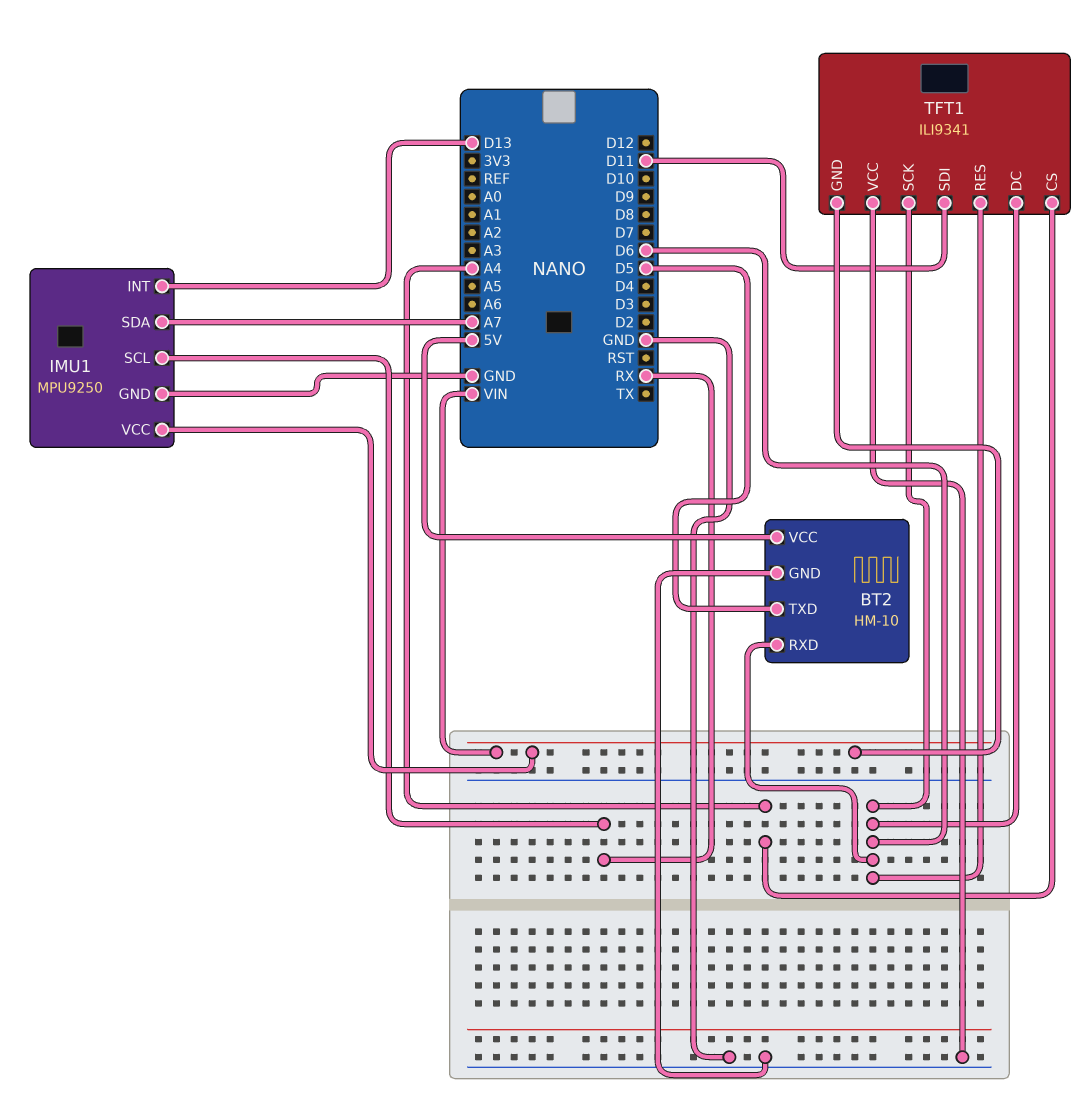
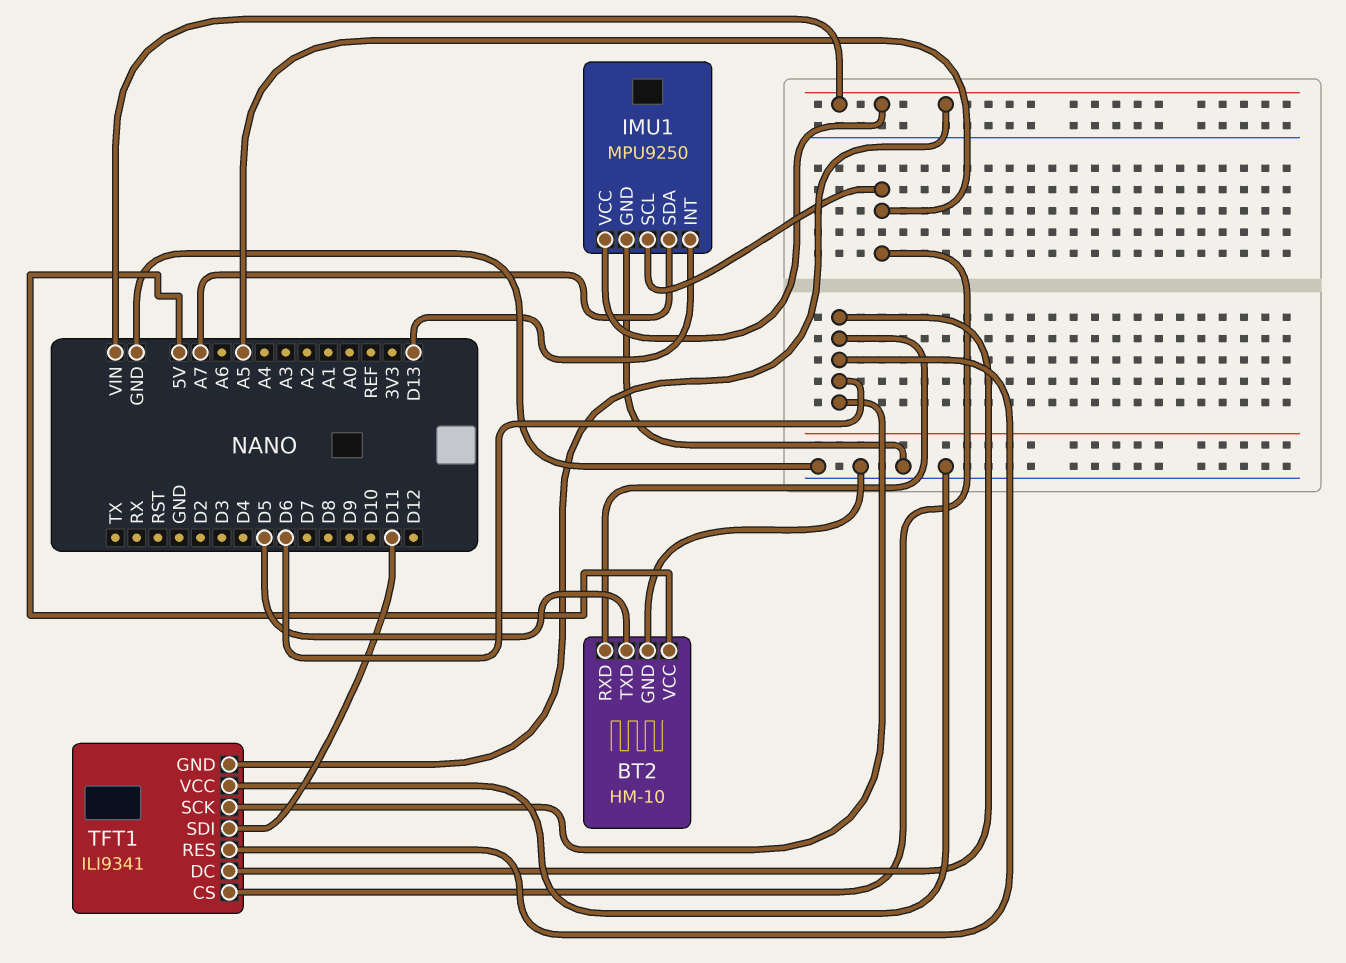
IMU1 pin SCL: RX -> A5
TFT1 pin CS: A4 -> A5

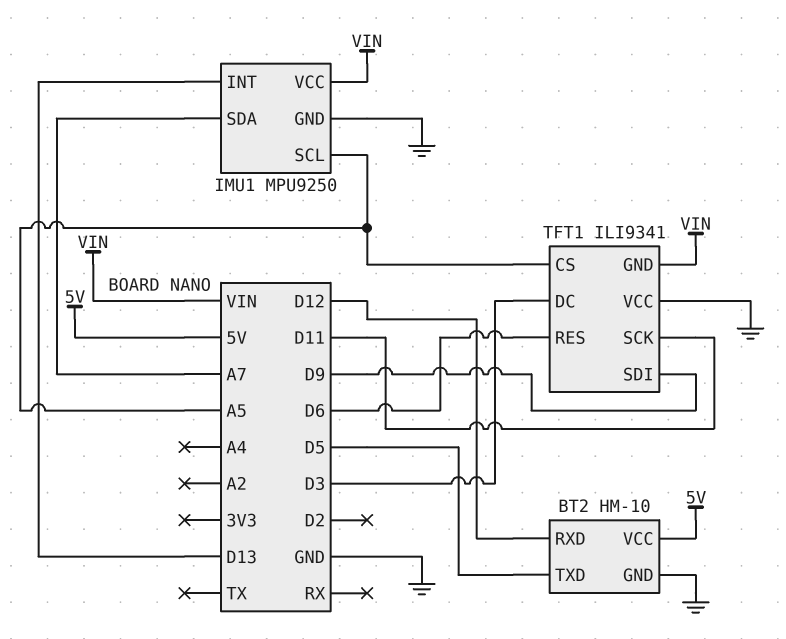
BT2 pin RXD: D6 -> D12
TFT1 pin DC: D6 -> D3
TFT1 pin SCK: D6 -> D11
TFT1 pin SDI: D11 -> D9

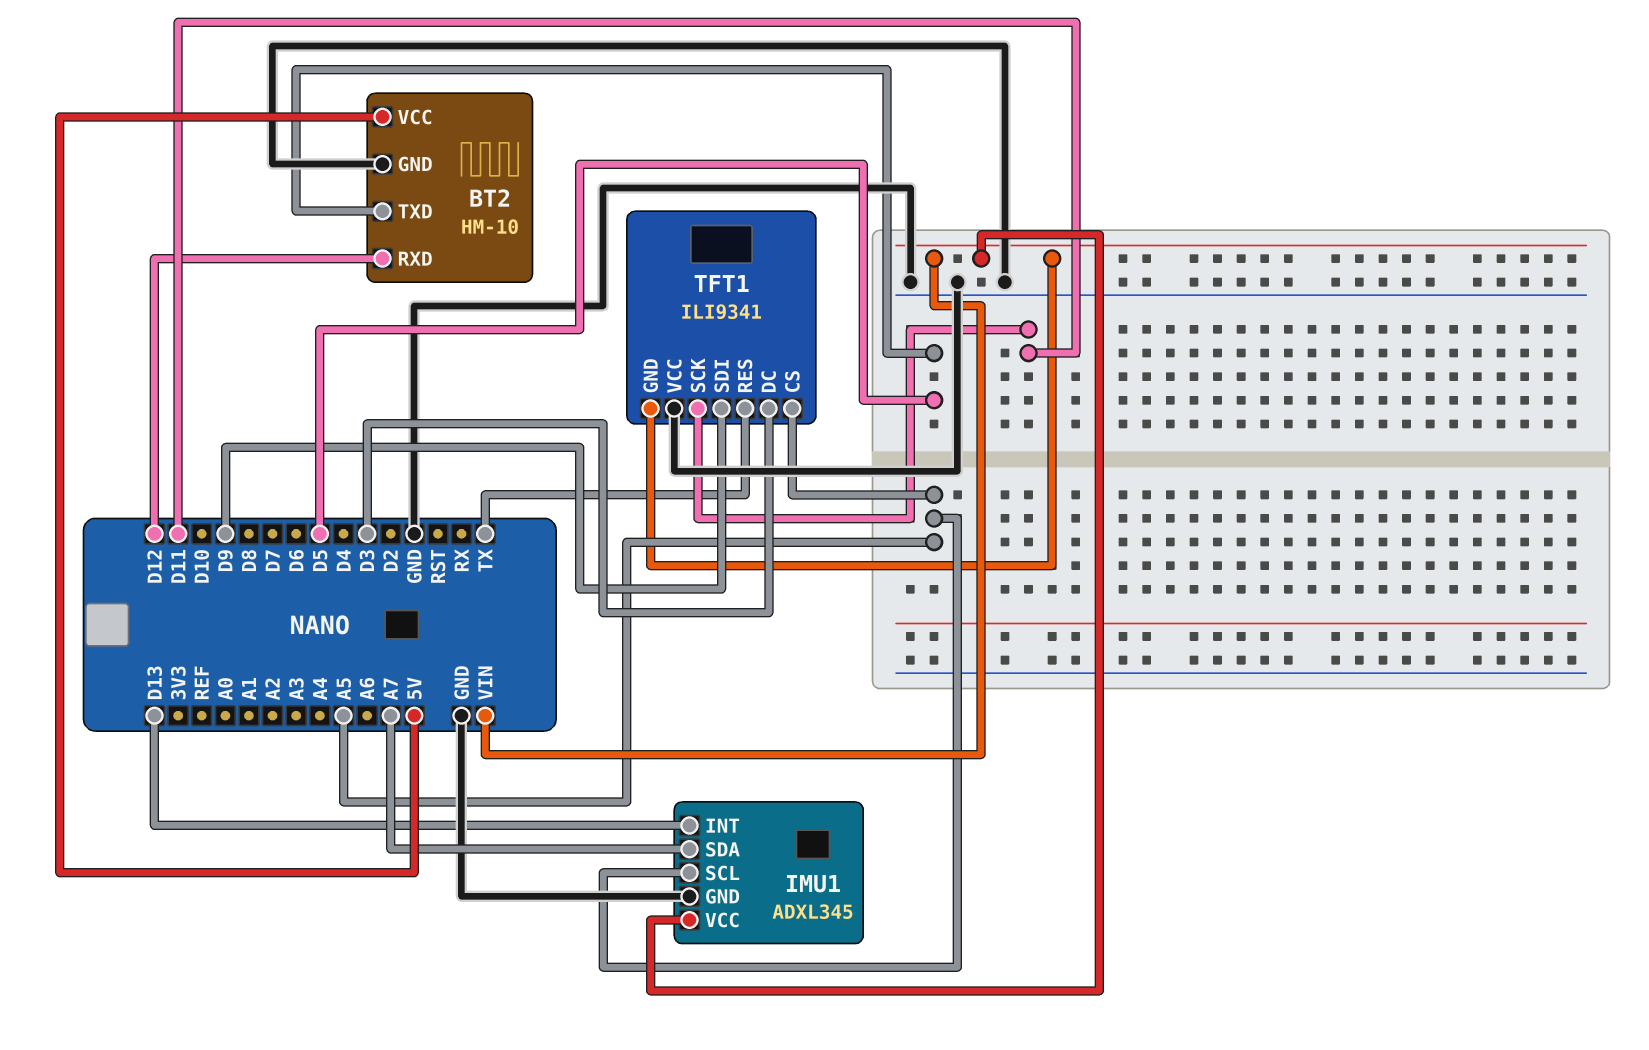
IMU1: MPU9250 -> ADXL345
TFT1 pin RES: D6 -> TX

